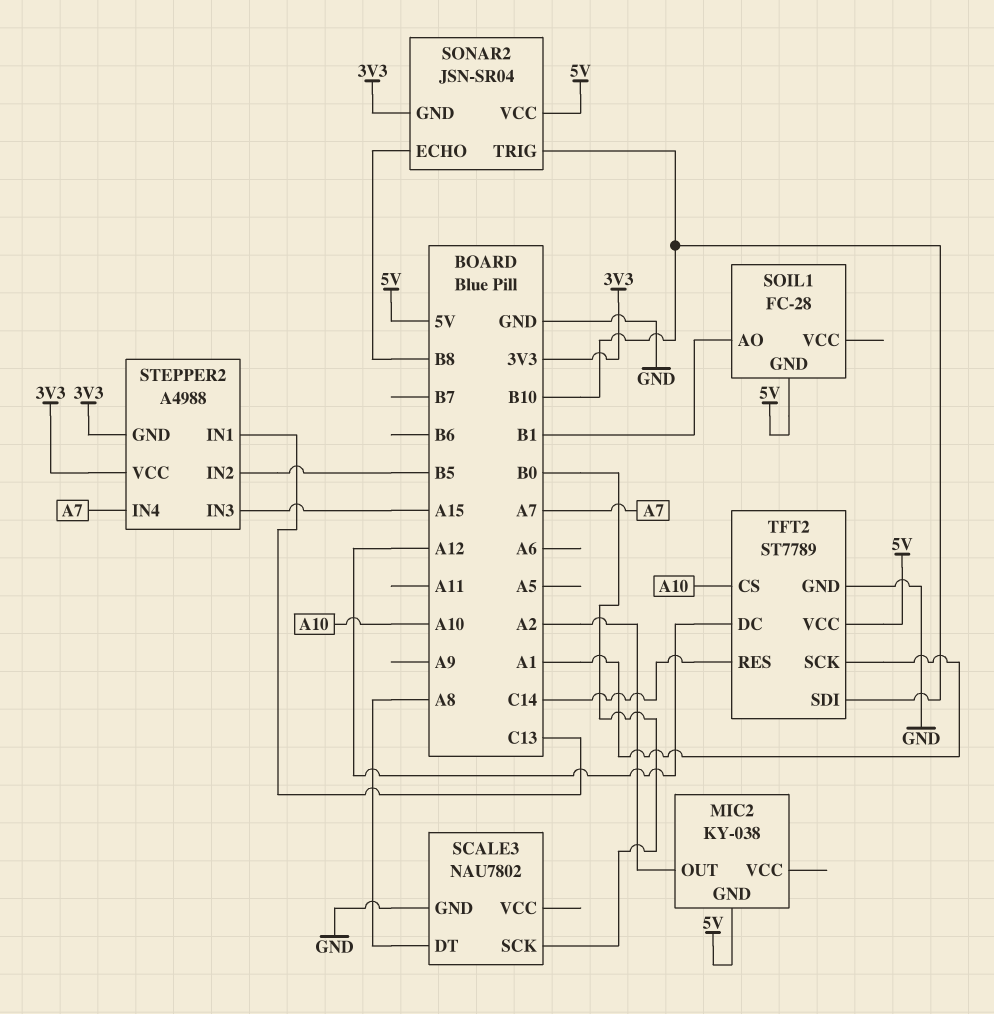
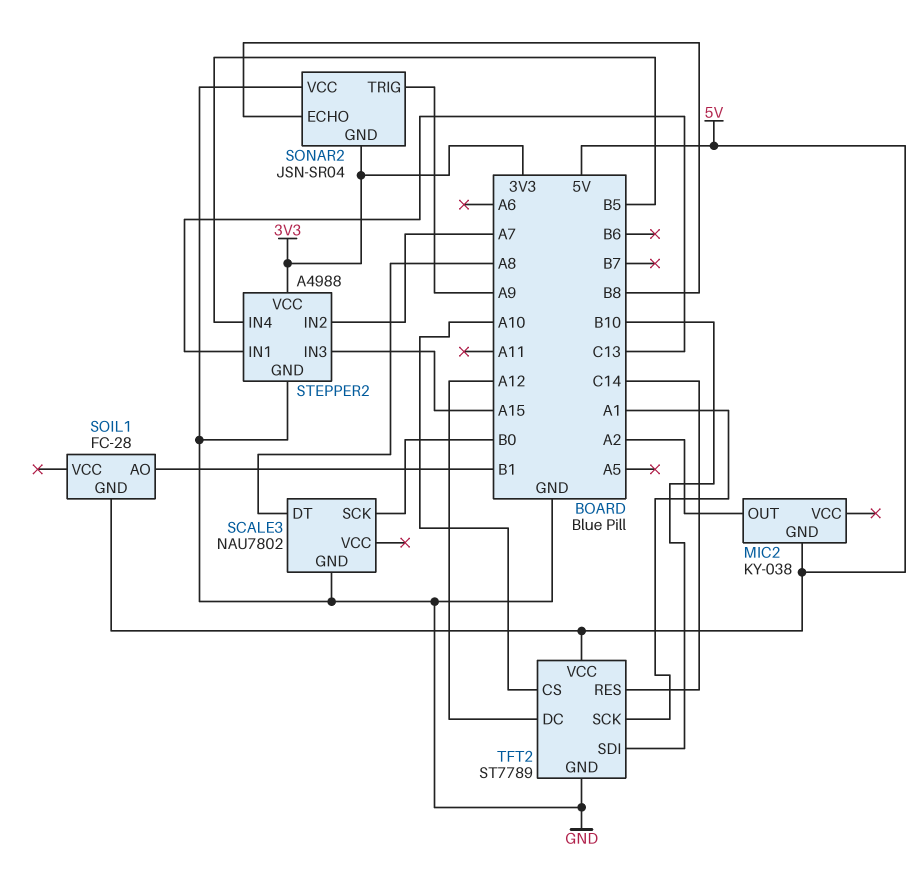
SONAR2 pin TRIG: B10 -> A9
SONAR2 pin VCC: 5V -> GND
STEPPER2 pin GND: 3V3 -> GND
STEPPER2 pin IN2: B5 -> A7
STEPPER2 pin IN4: A7 -> B5

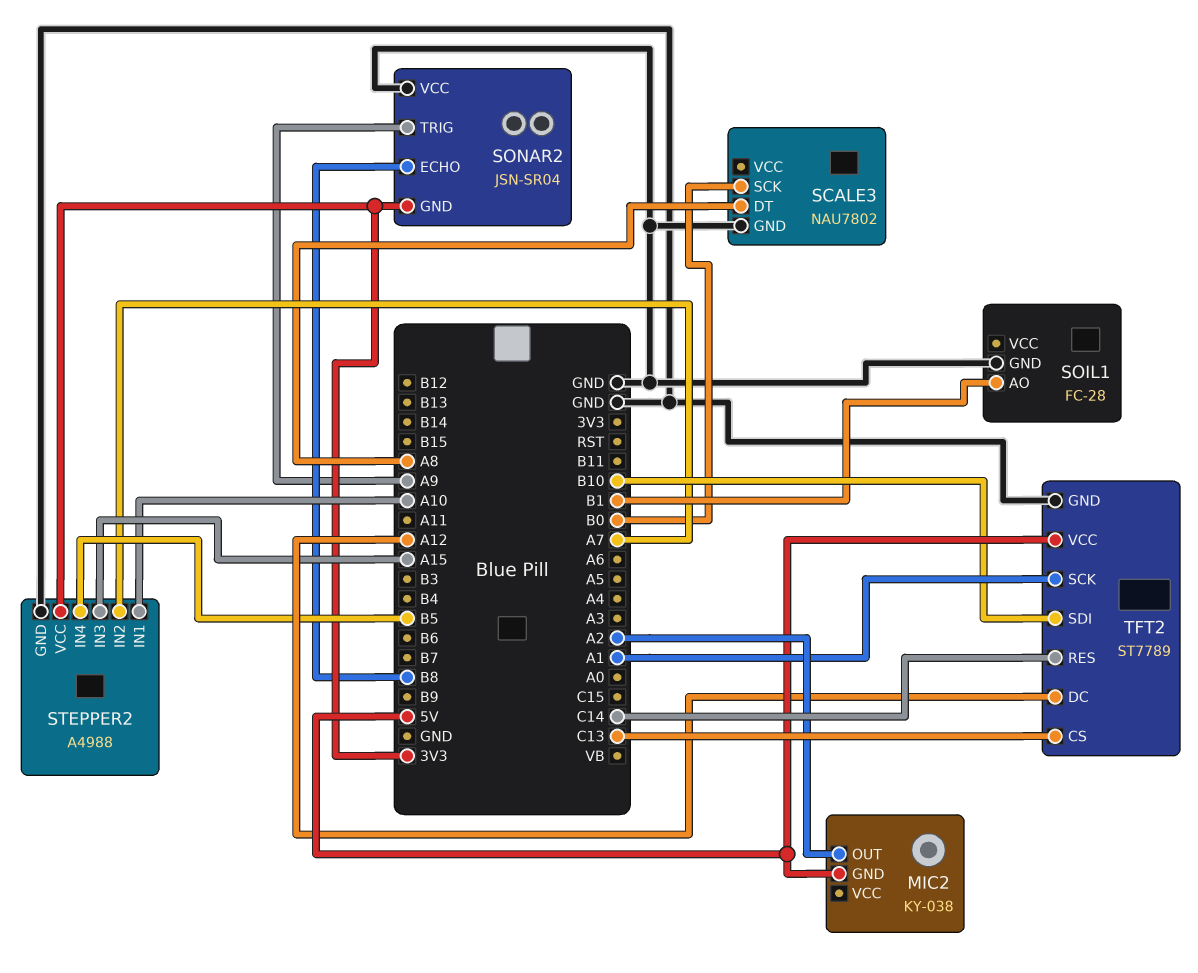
SOIL1 pin GND: 5V -> GND
STEPPER2 pin IN1: C13 -> A10
TFT2 pin CS: A10 -> C13

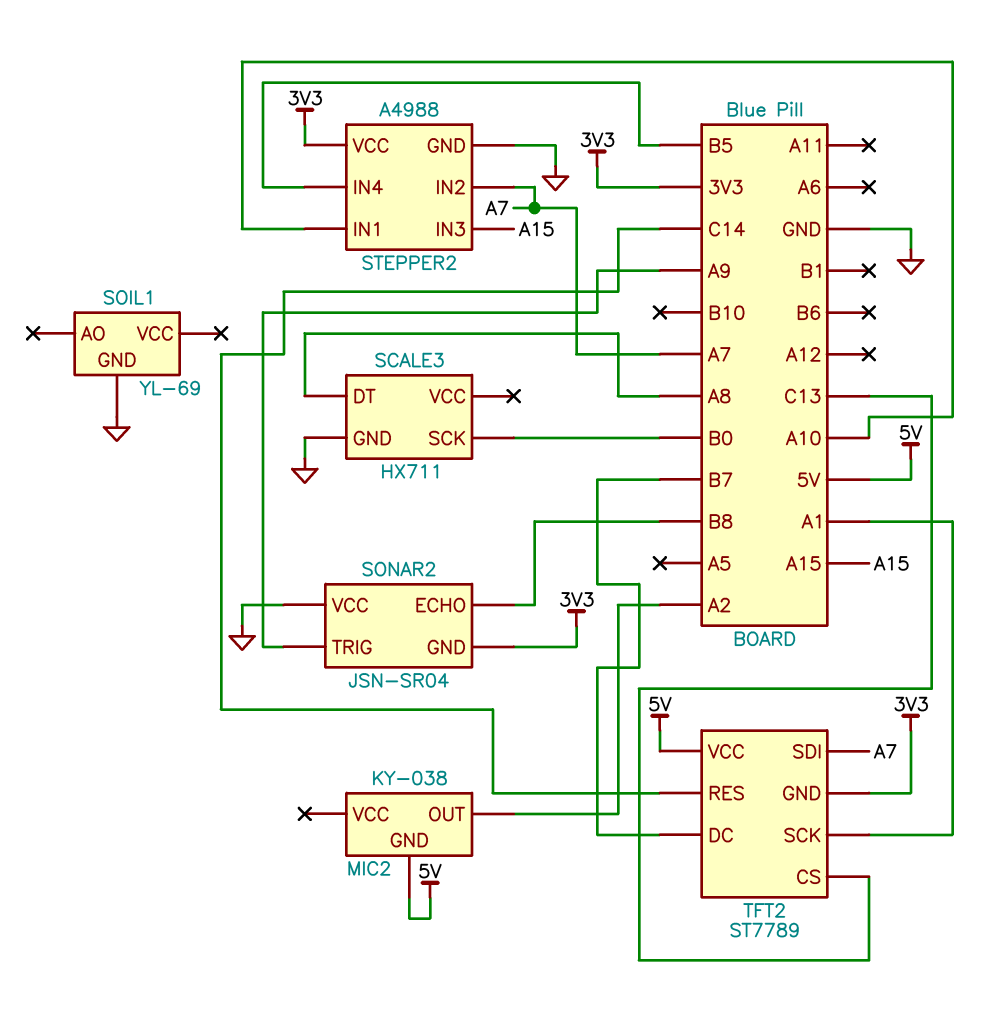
SCALE3: NAU7802 -> HX711
SOIL1: FC-28 -> YL-69
SOIL1 pin AO: B1 -> none
TFT2 pin DC: A12 -> B7
TFT2 pin GND: GND -> 3V3
TFT2 pin SDI: B10 -> A7

